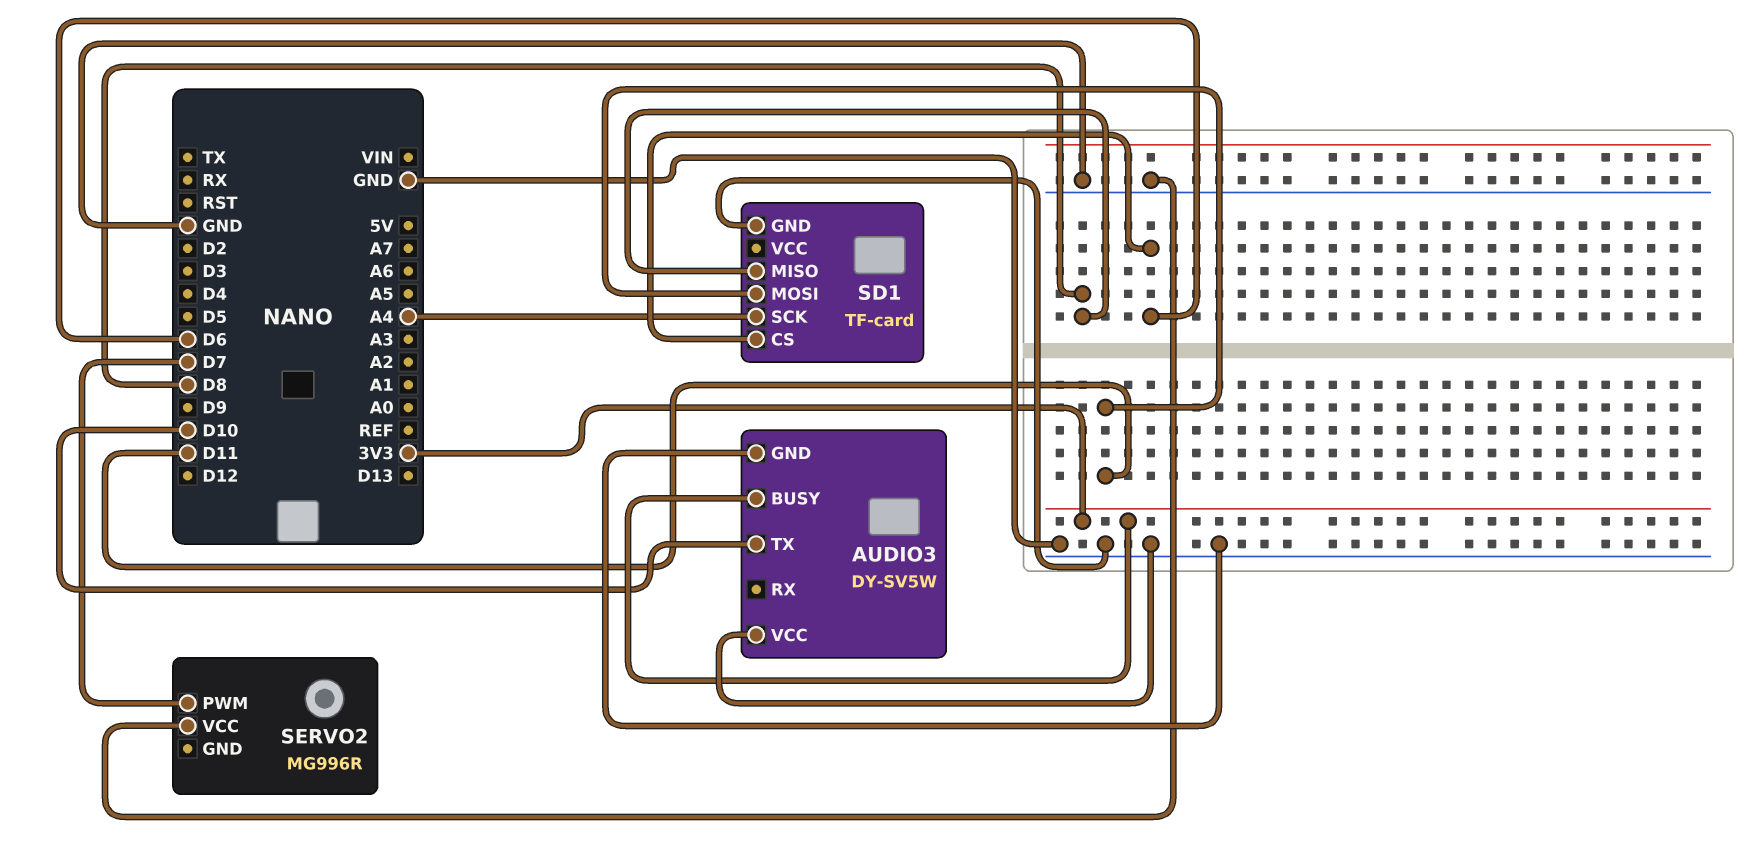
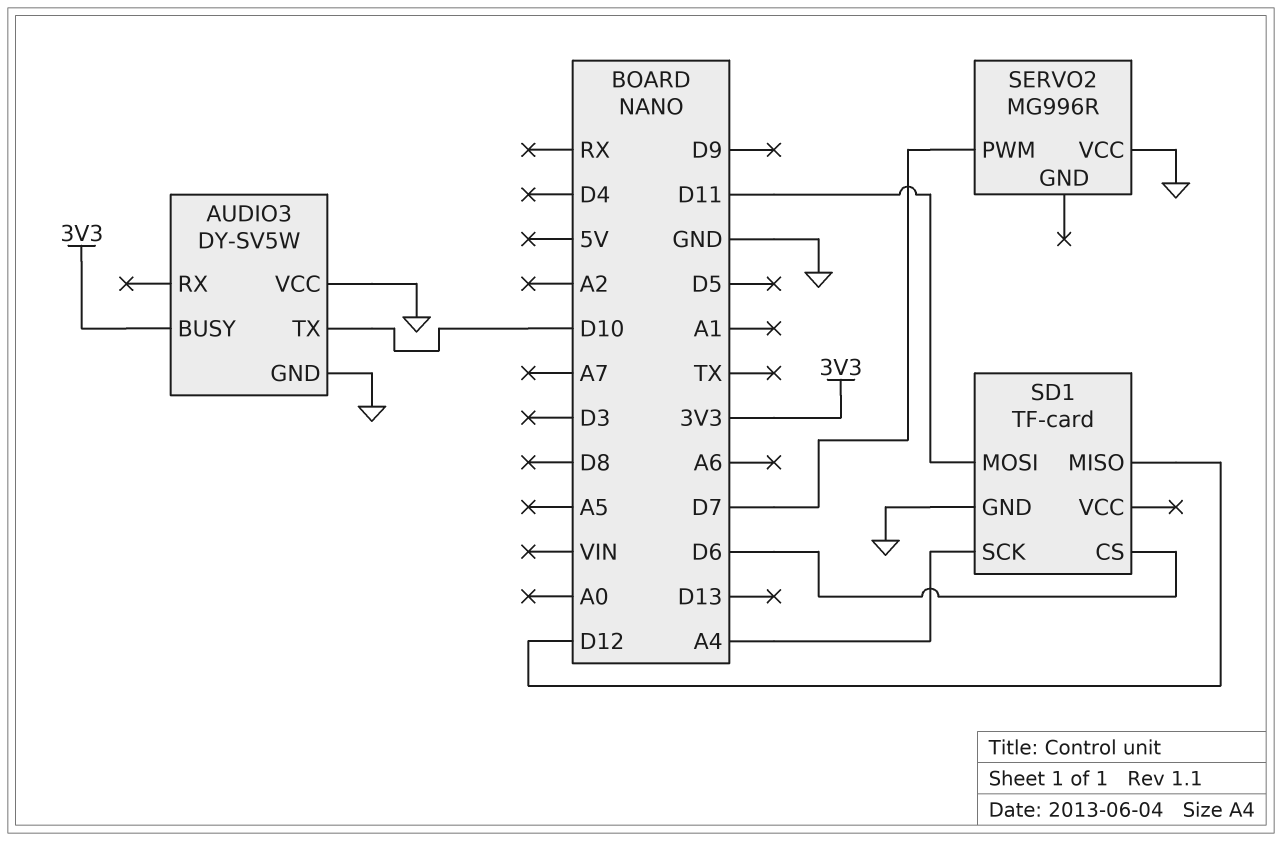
SD1 pin MISO: D8 -> D12

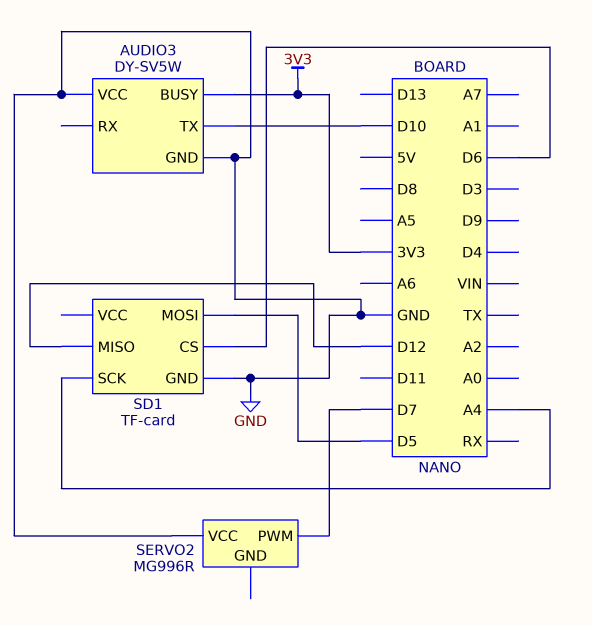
SD1 pin MOSI: D11 -> D5

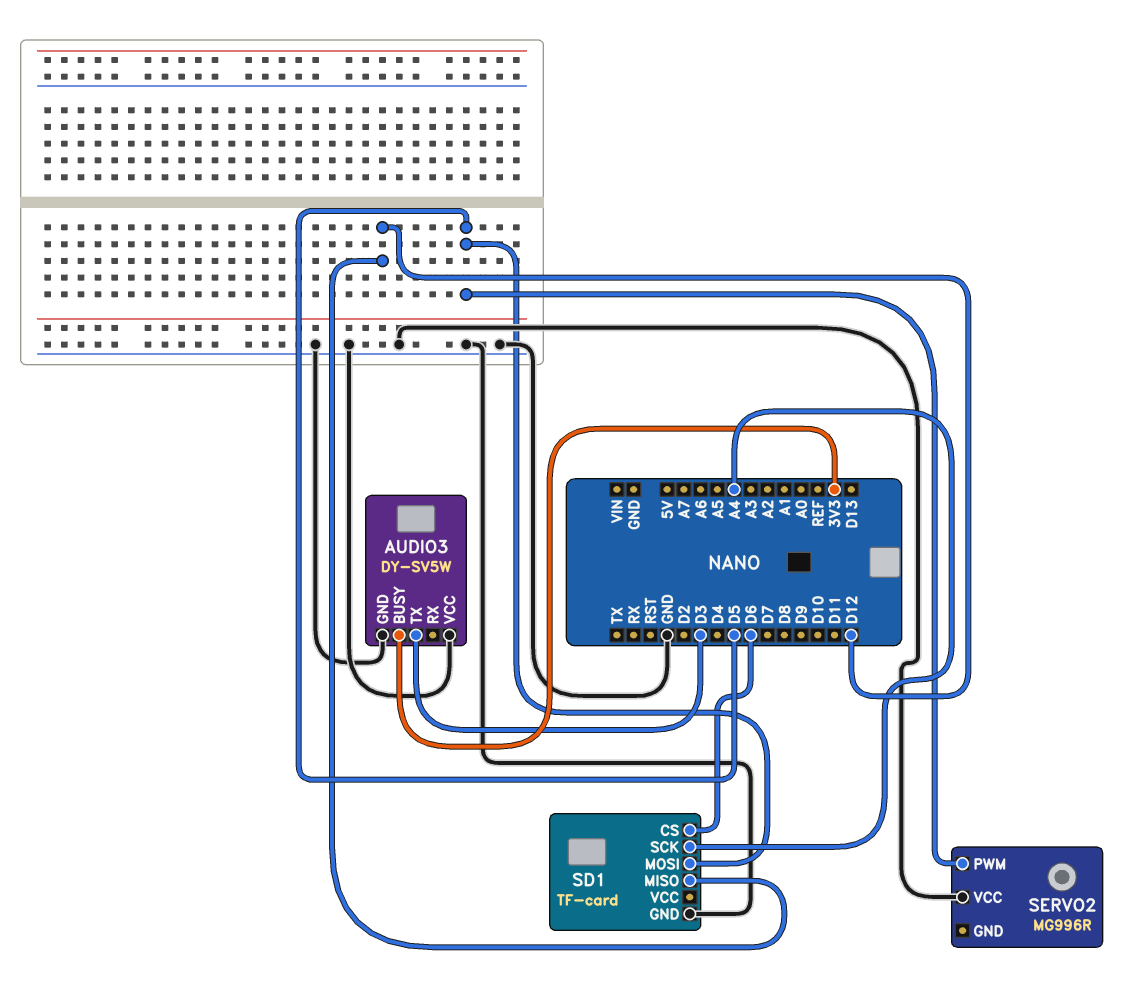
AUDIO3 pin TX: D10 -> D3
SERVO2 pin PWM: D7 -> D5

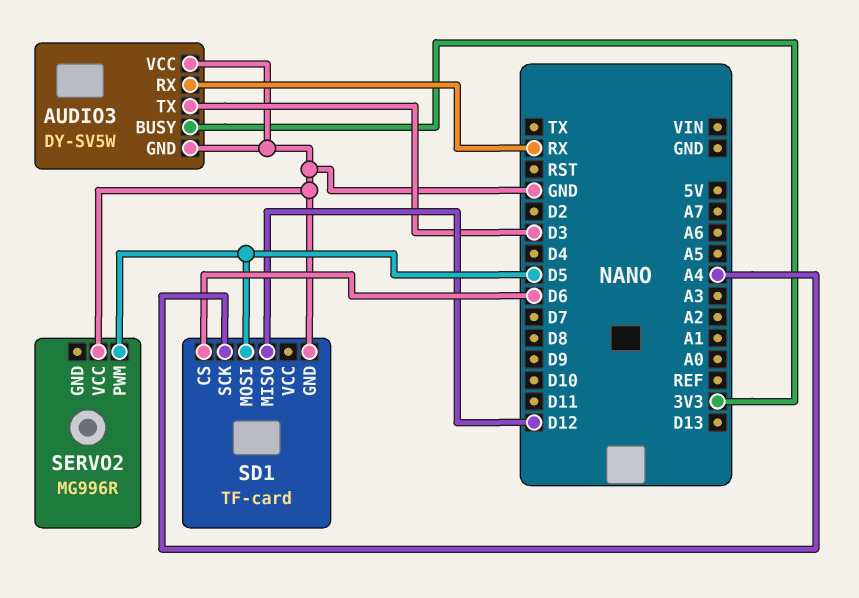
AUDIO3 pin RX: none -> RX

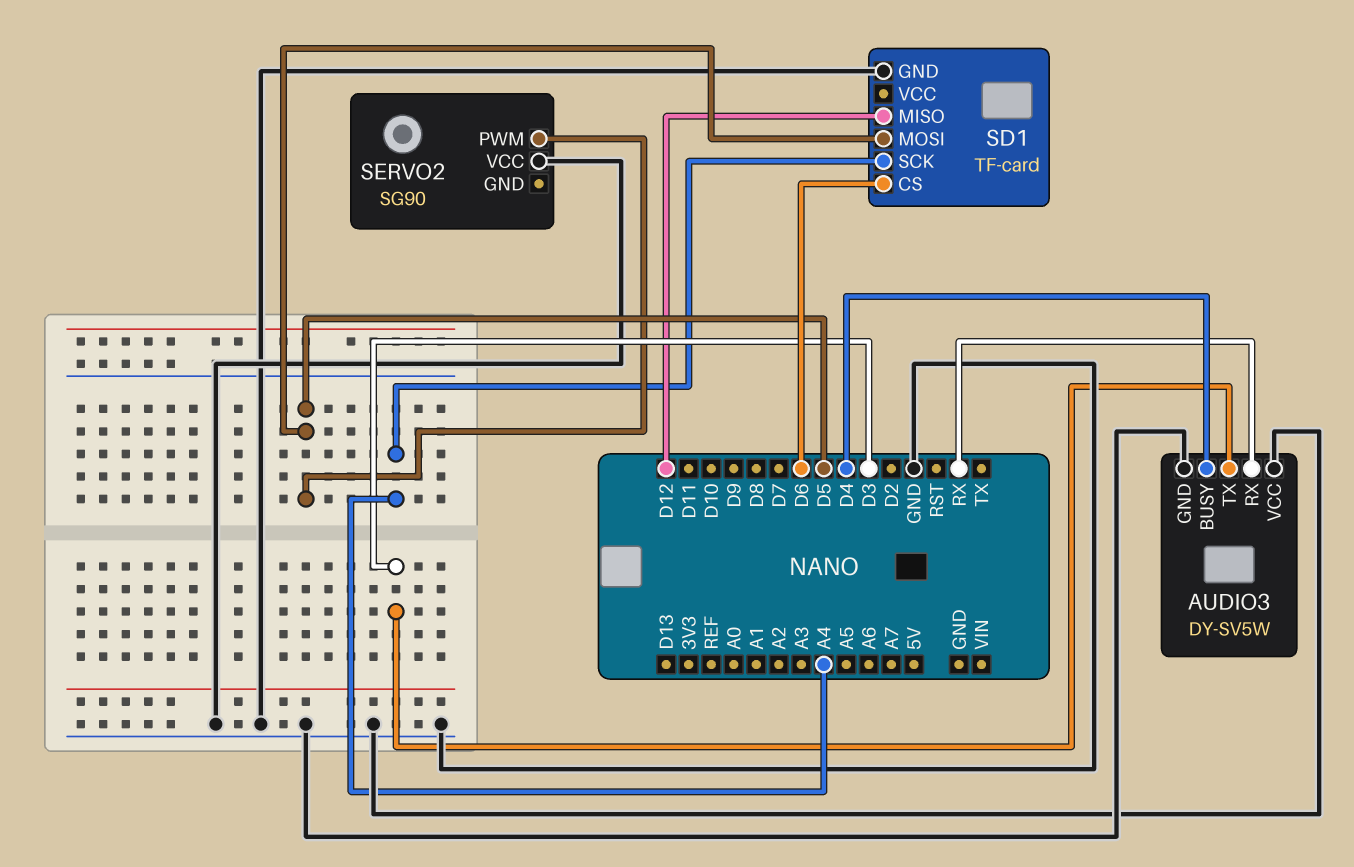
AUDIO3 pin BUSY: 3V3 -> D4
SERVO2: MG996R -> SG90

